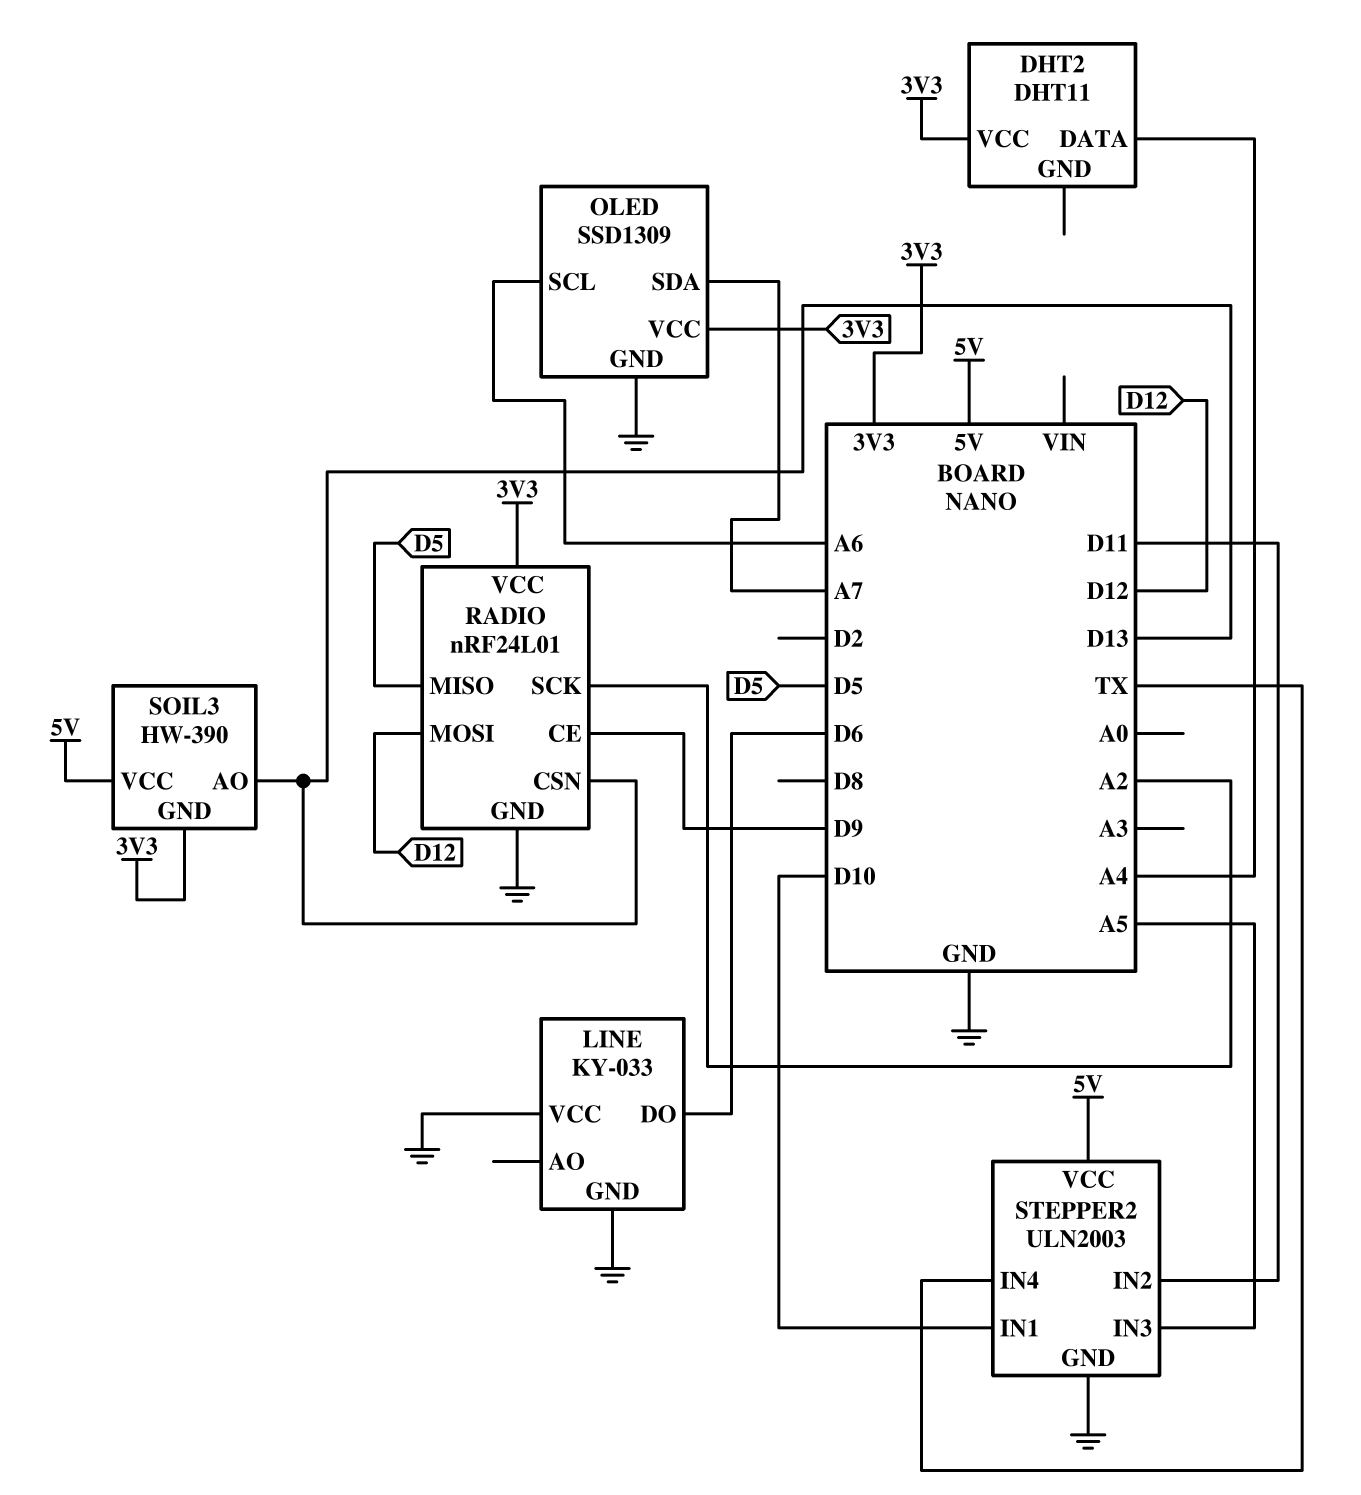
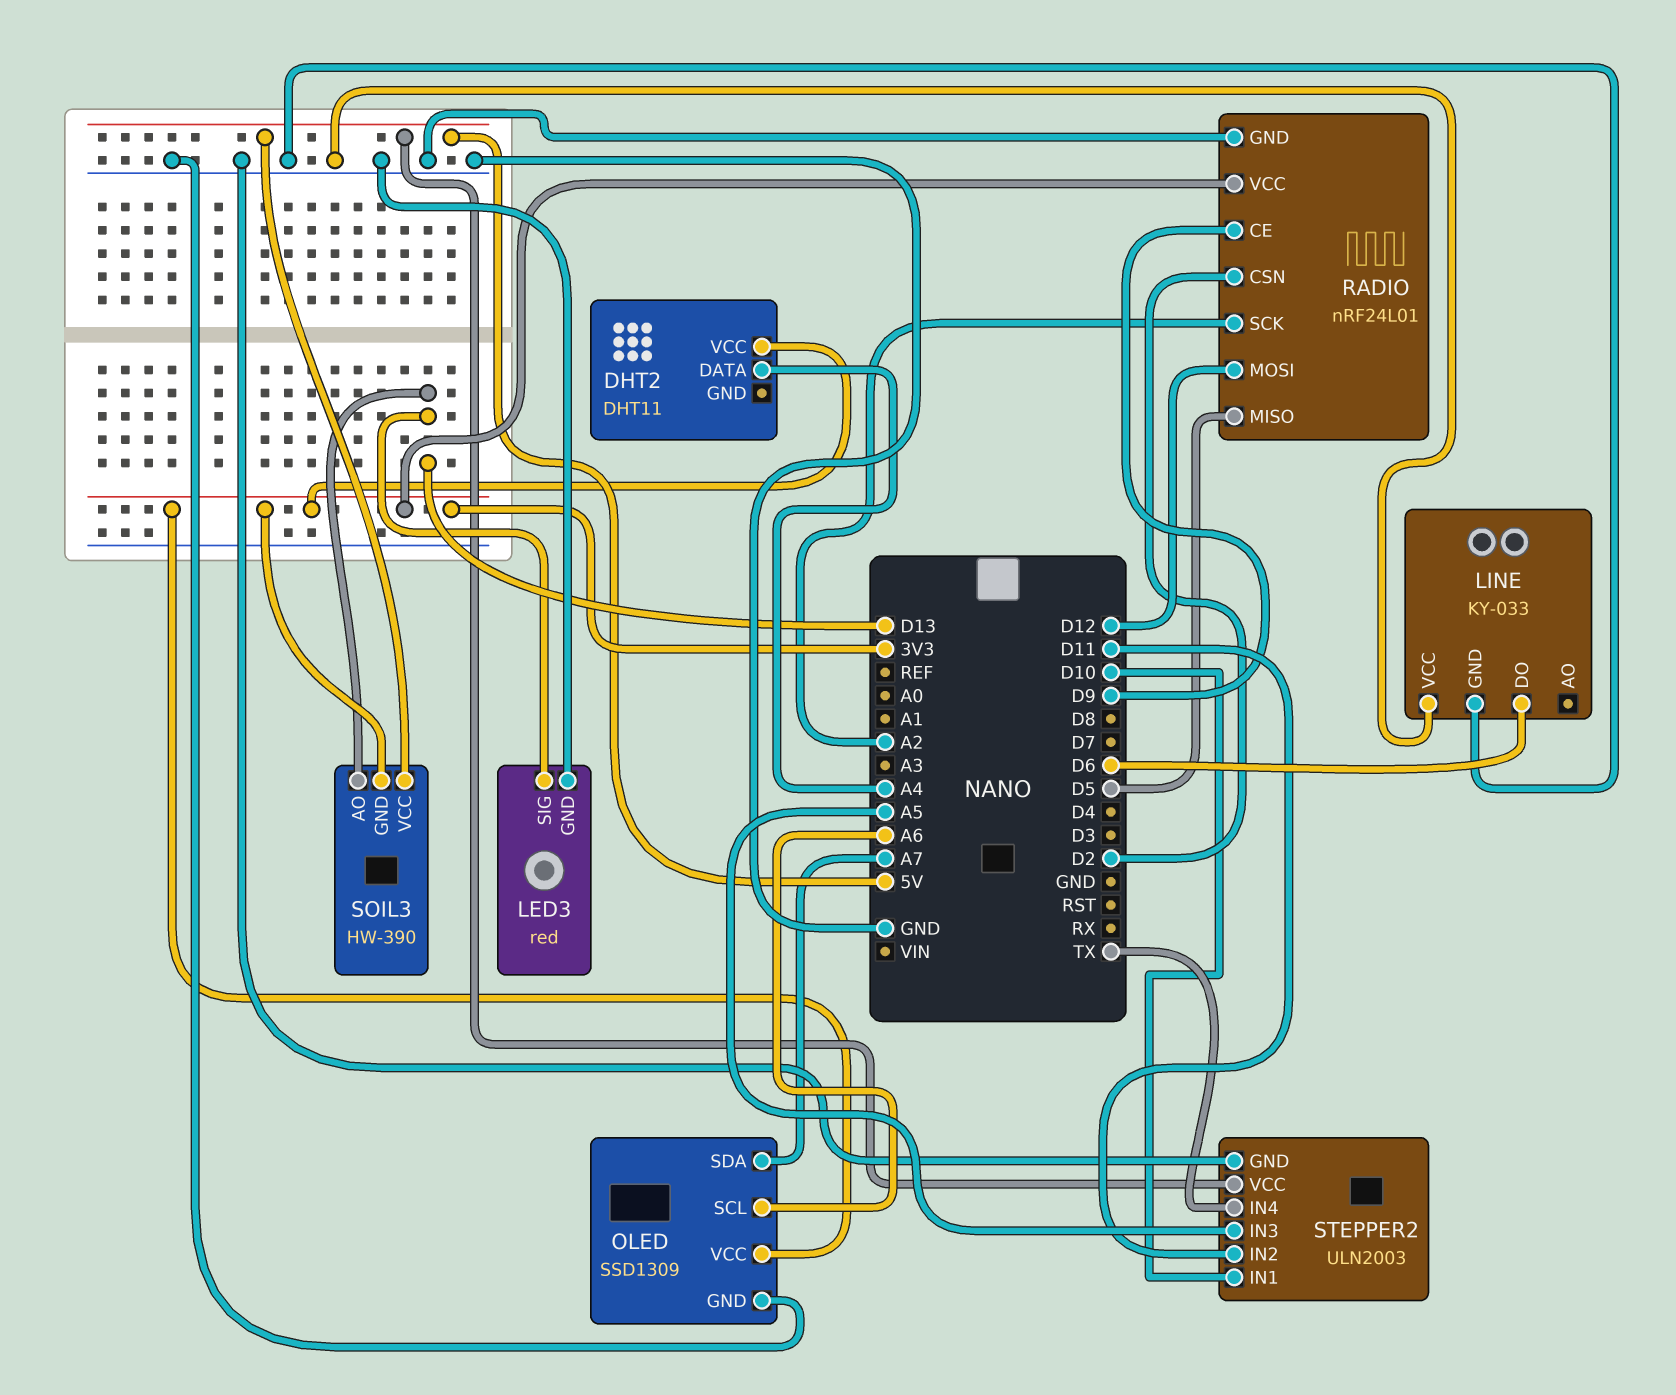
LED3: none -> red
LED3 pin GND: none -> GND
LED3 pin SIG: none -> D13
RADIO pin CSN: D13 -> D2

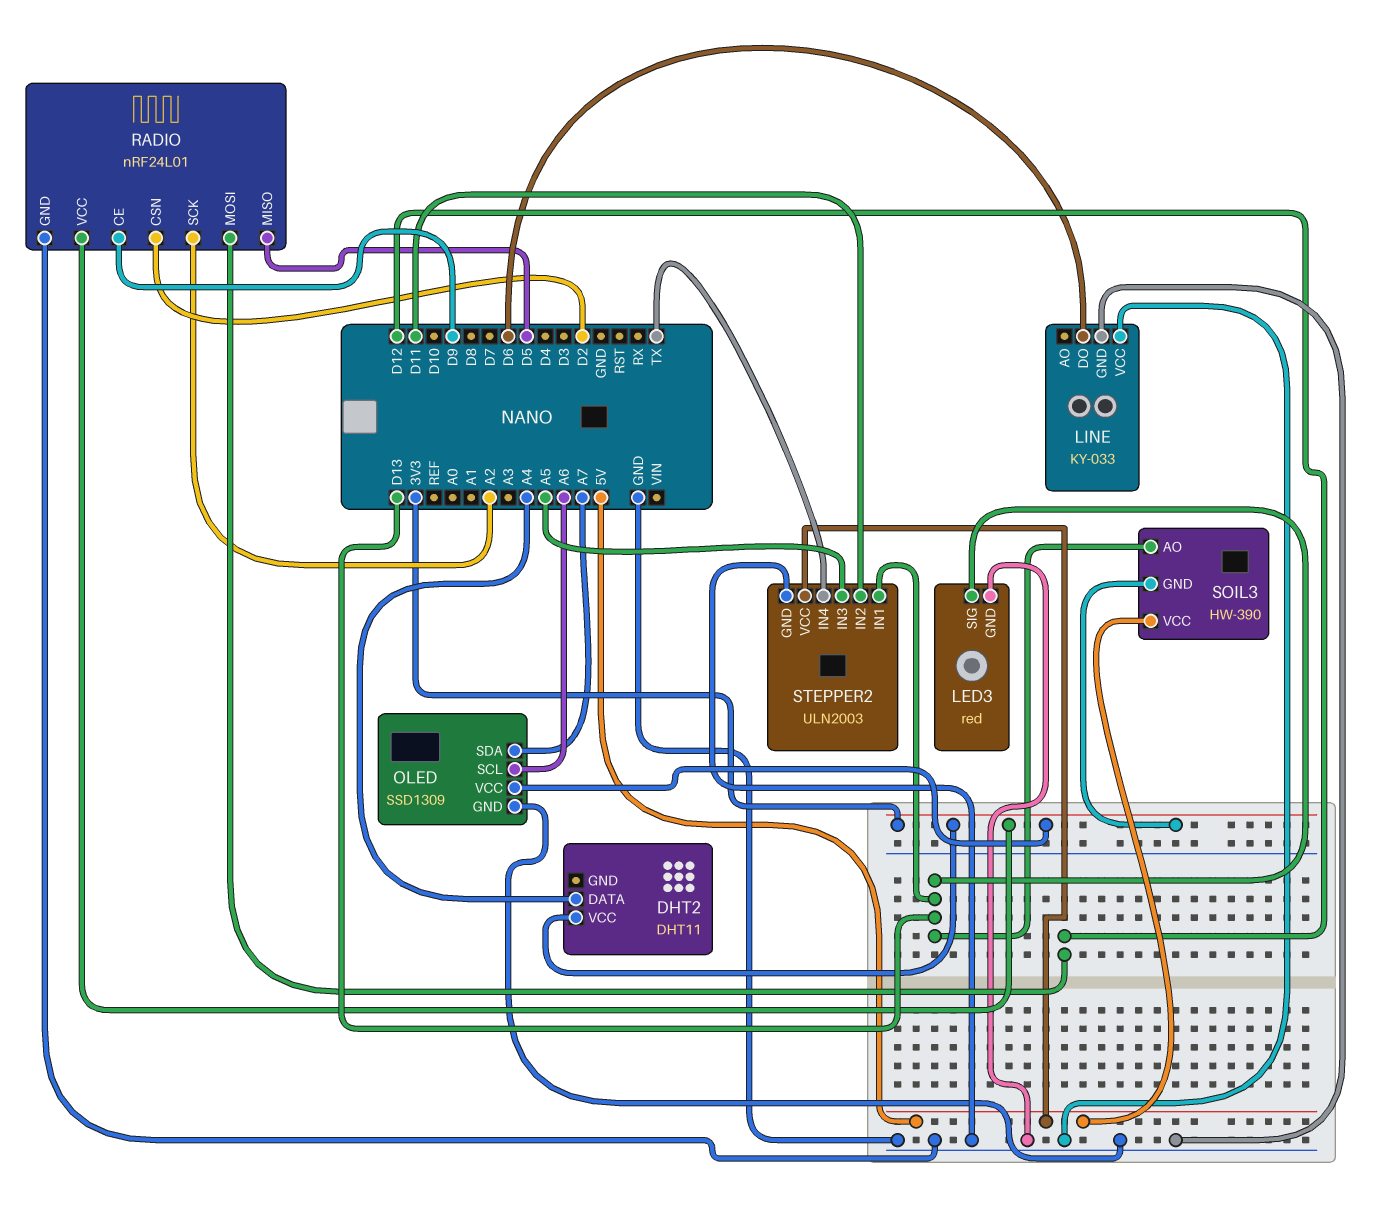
STEPPER2 pin IN1: D10 -> D13

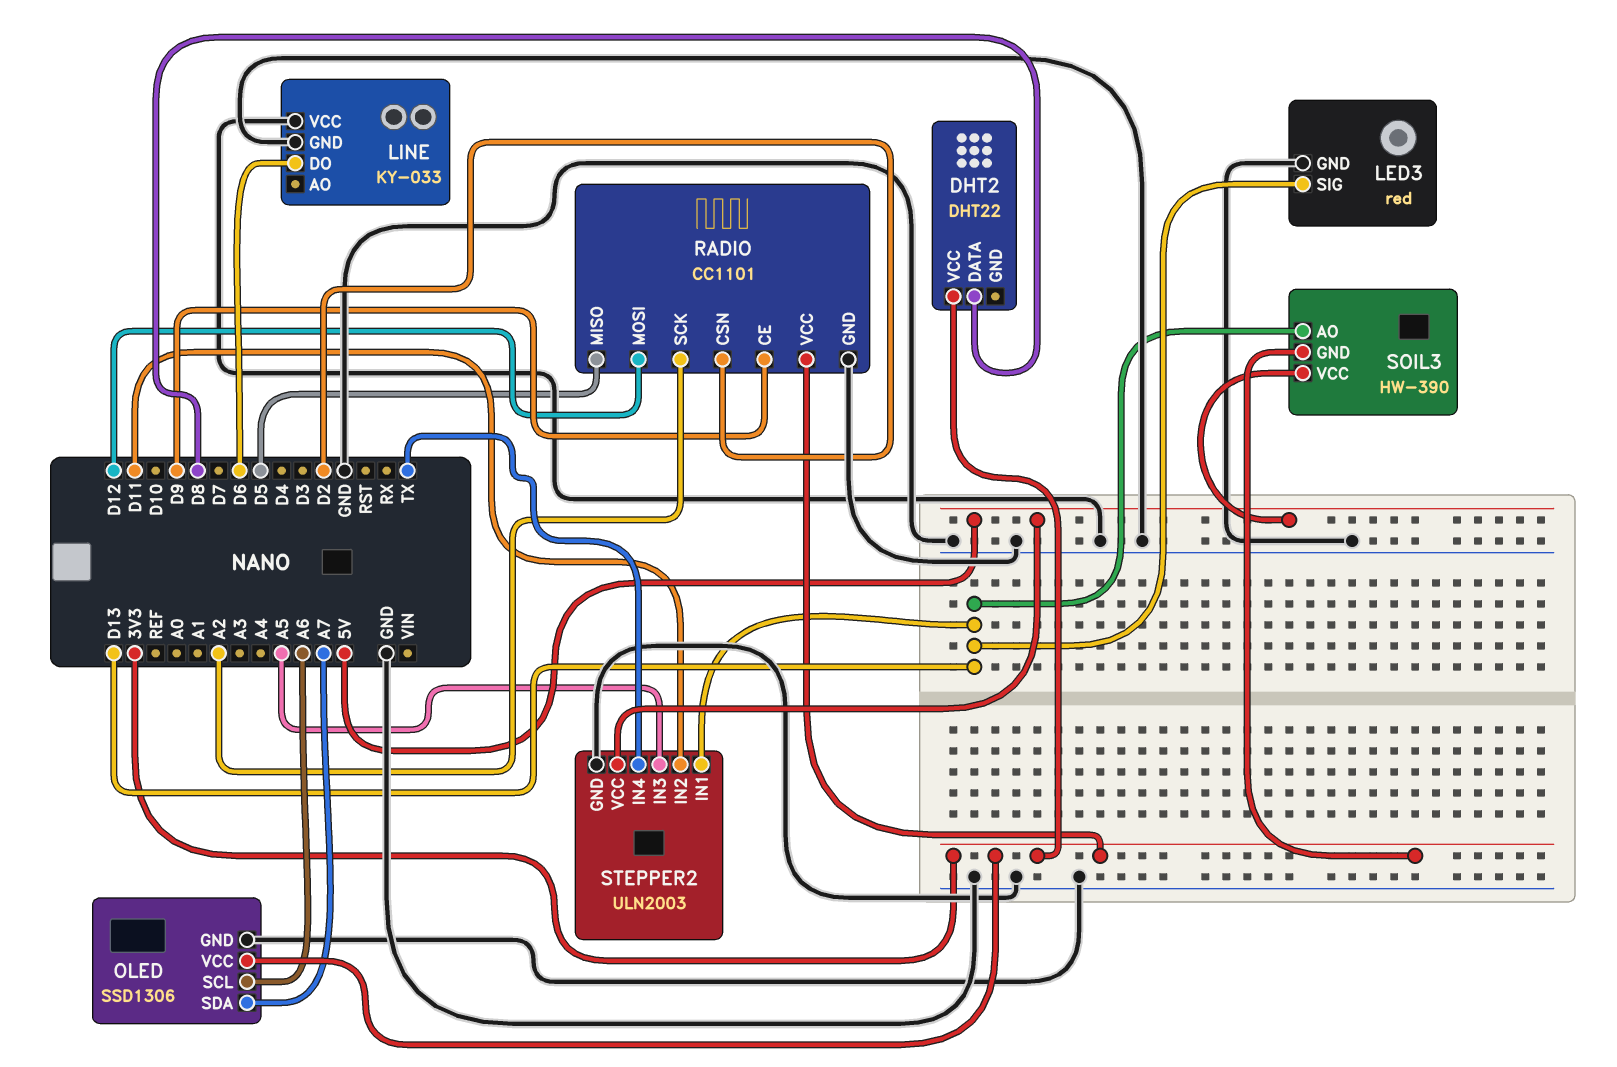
DHT2: DHT11 -> DHT22
DHT2 pin DATA: A4 -> D8
OLED: SSD1309 -> SSD1306
RADIO: nRF24L01 -> CC1101

